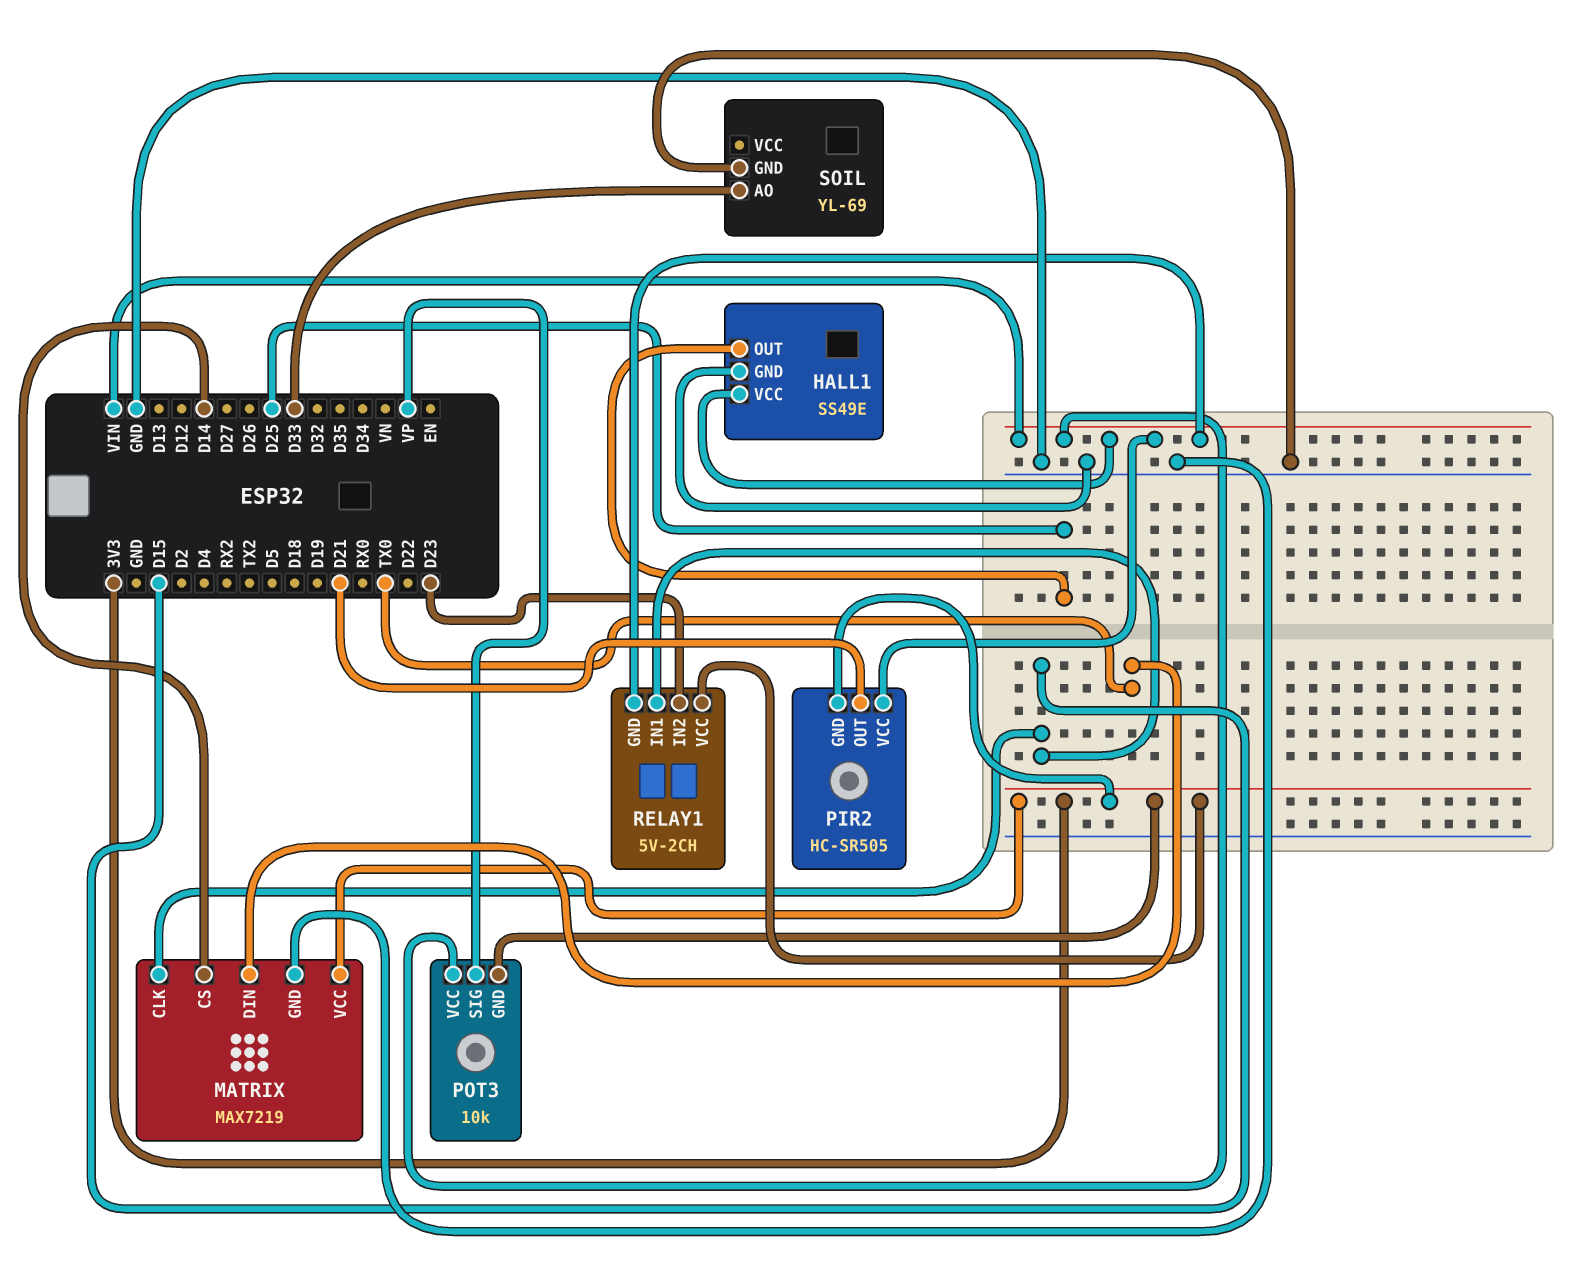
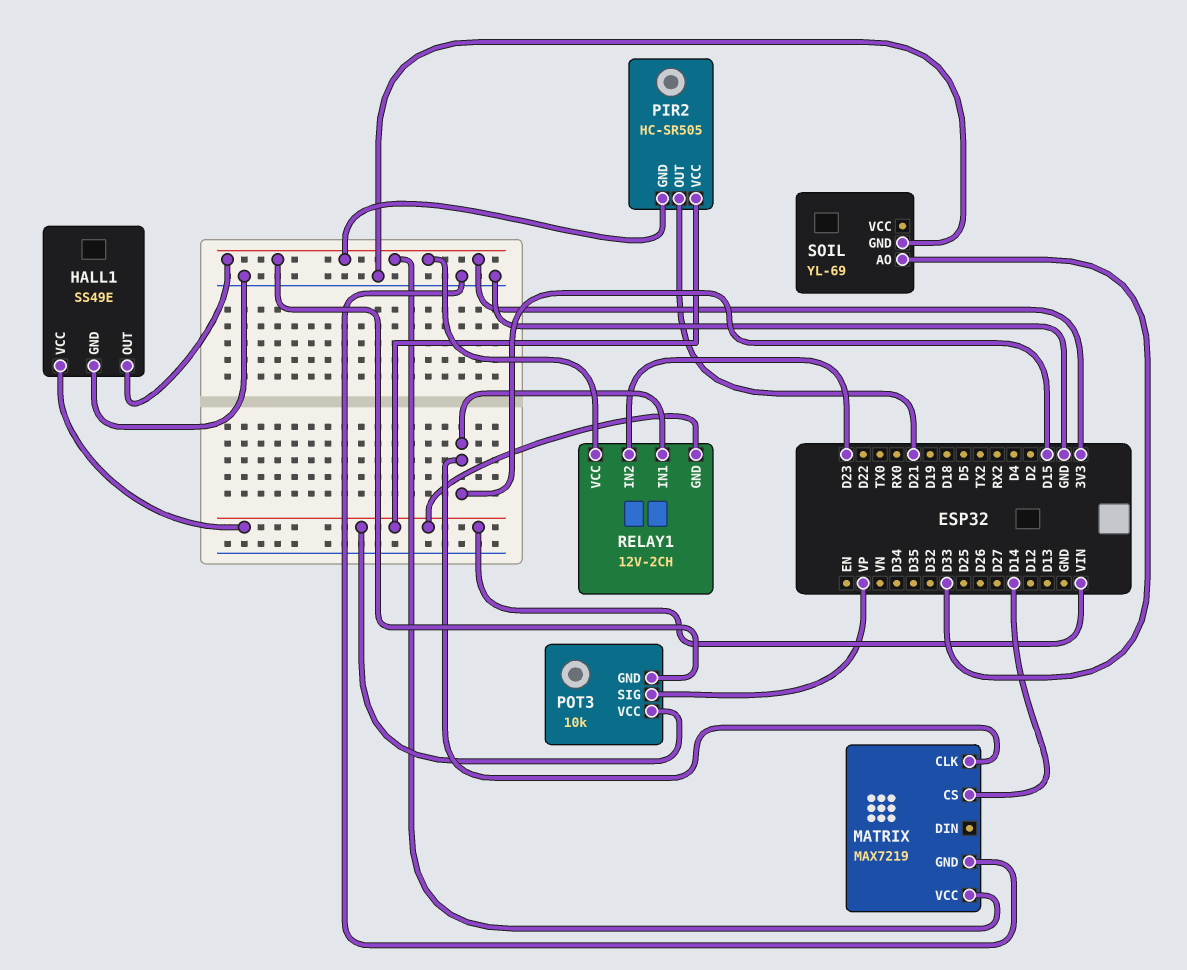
HALL1 pin OUT: D25 -> 3V3
MATRIX pin DIN: TX0 -> none
RELAY1: 5V-2CH -> 12V-2CH

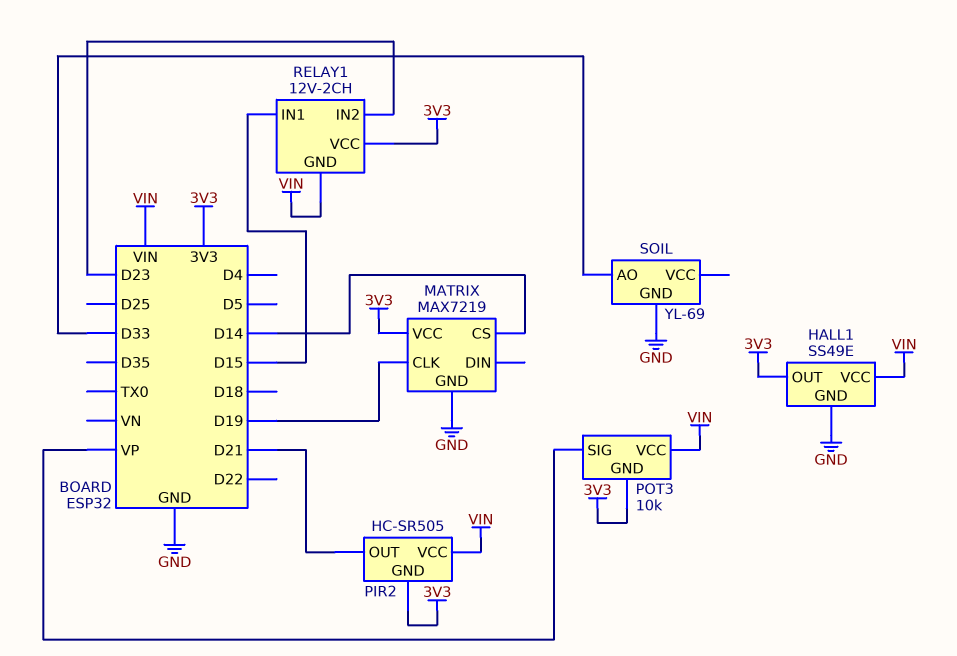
MATRIX pin CLK: D15 -> D19

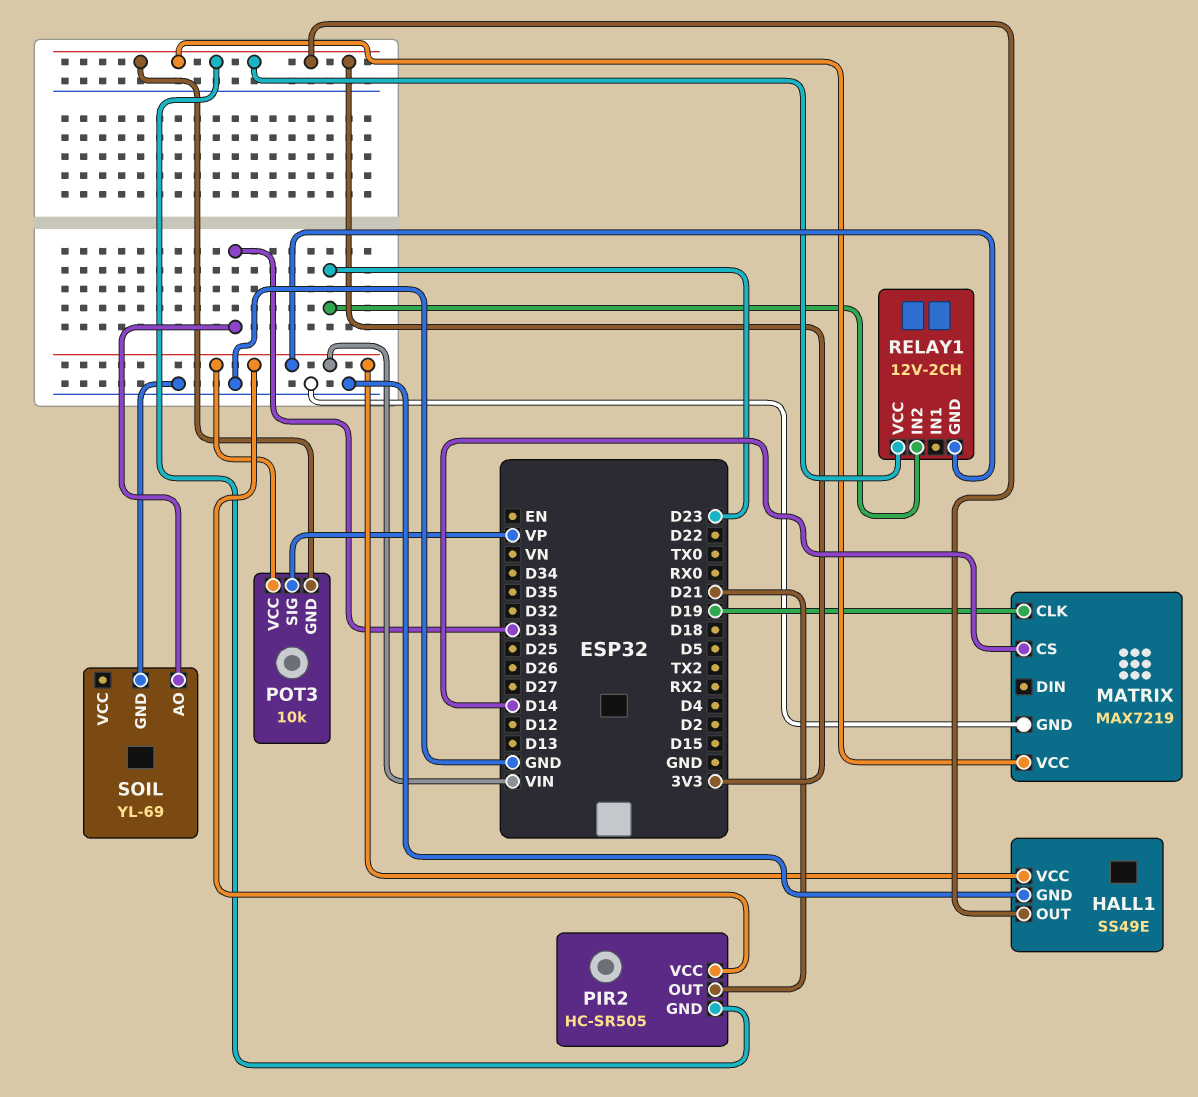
RELAY1 pin IN1: D15 -> none

